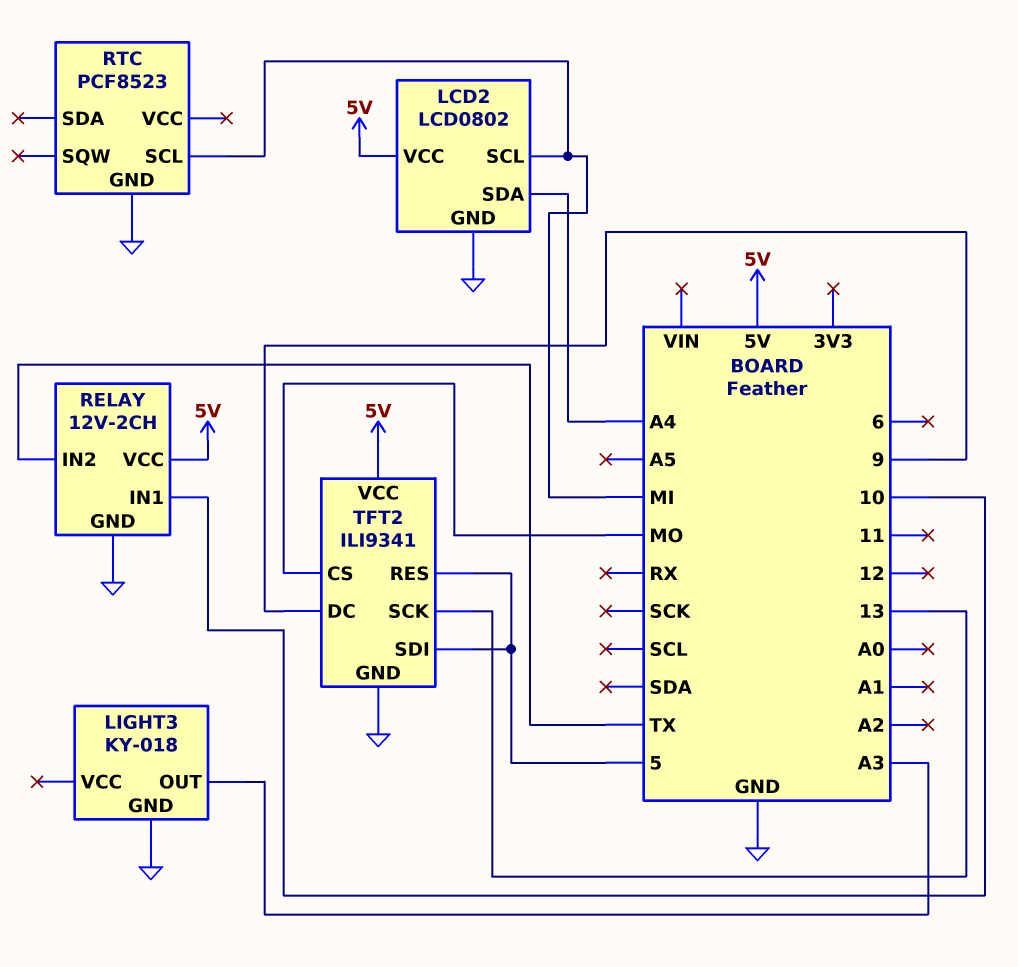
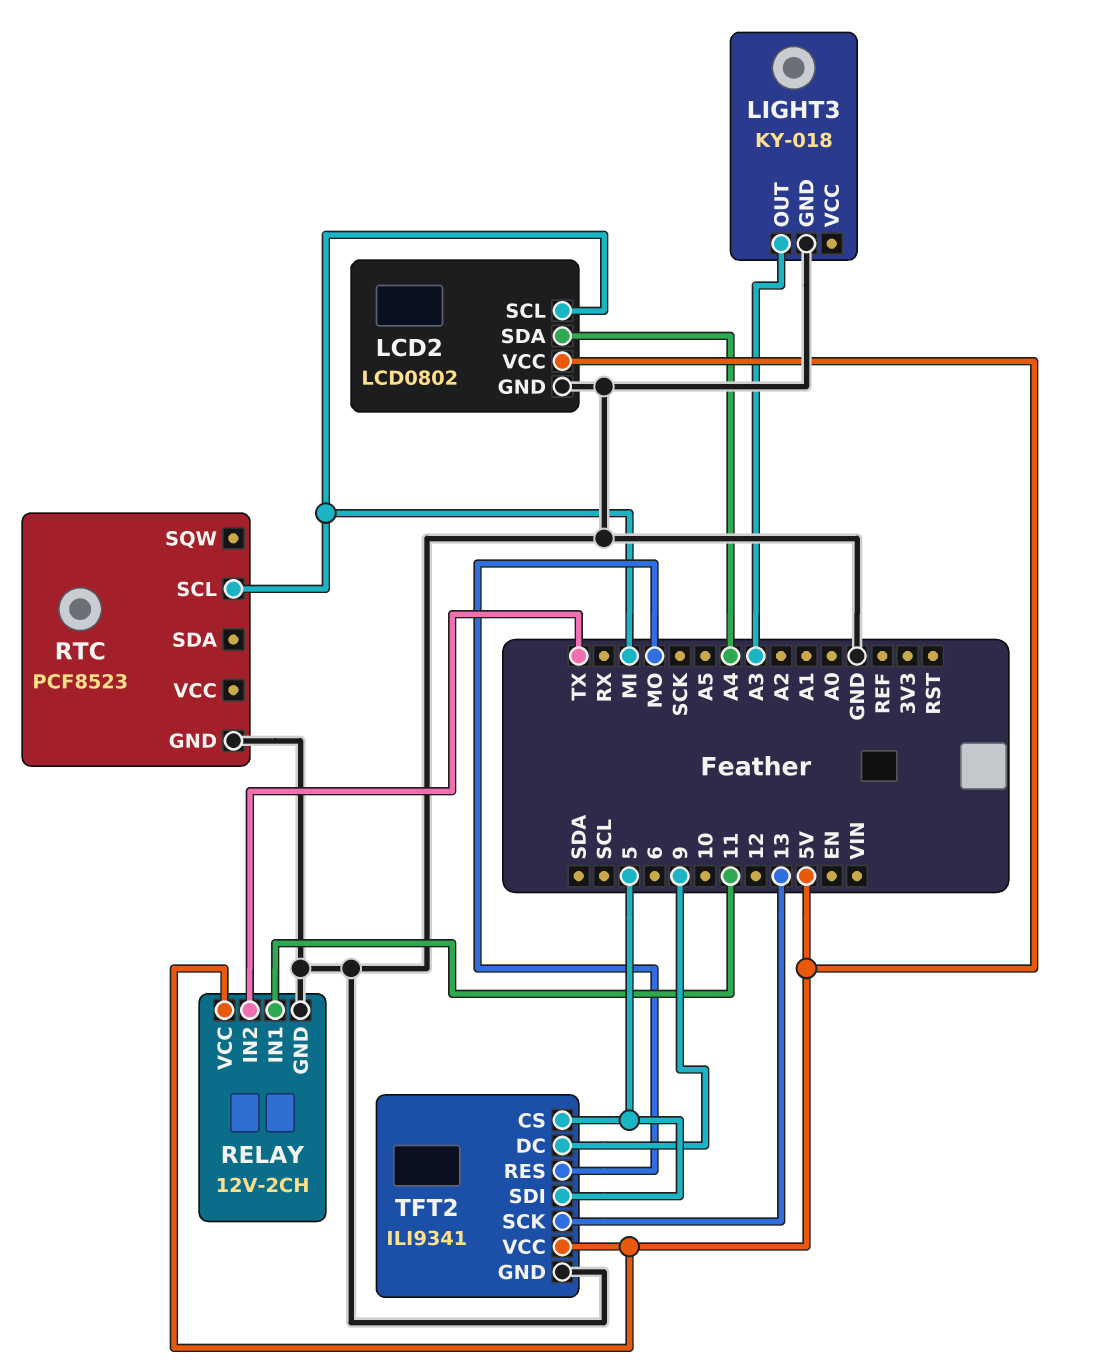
RELAY pin IN1: 10 -> 11
TFT2 pin CS: MO -> 5
TFT2 pin RES: 5 -> MO

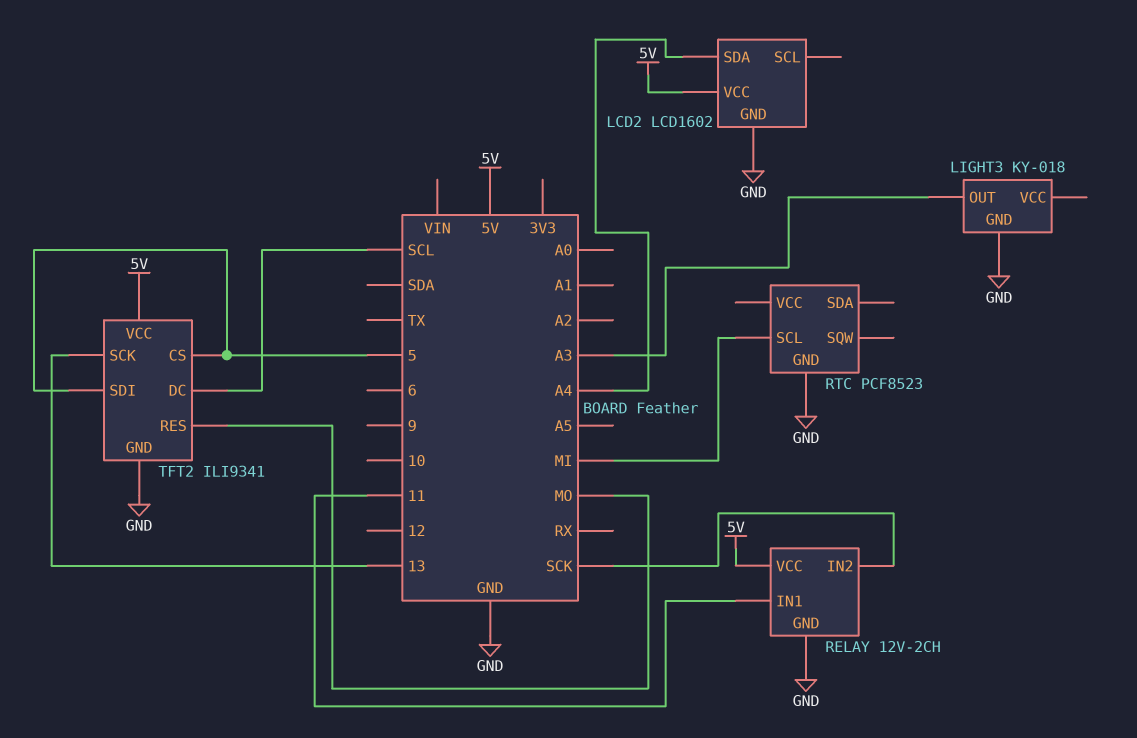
LCD2: LCD0802 -> LCD1602
LCD2 pin SCL: MI -> none
RELAY pin IN2: TX -> SCK
TFT2 pin DC: 9 -> SCL

